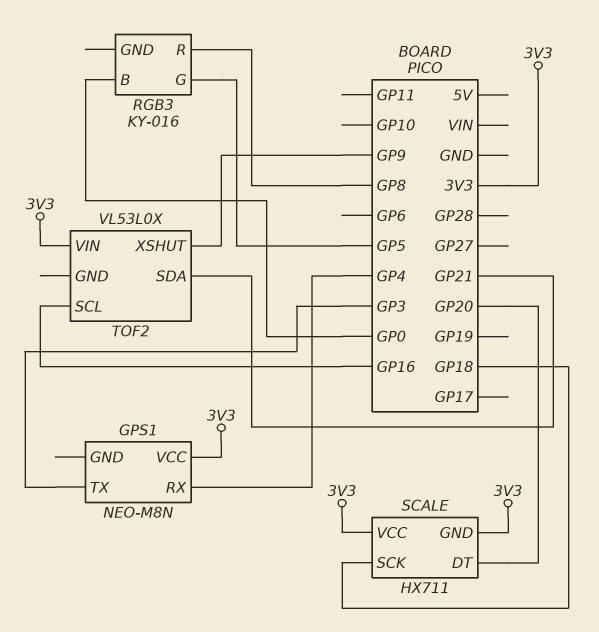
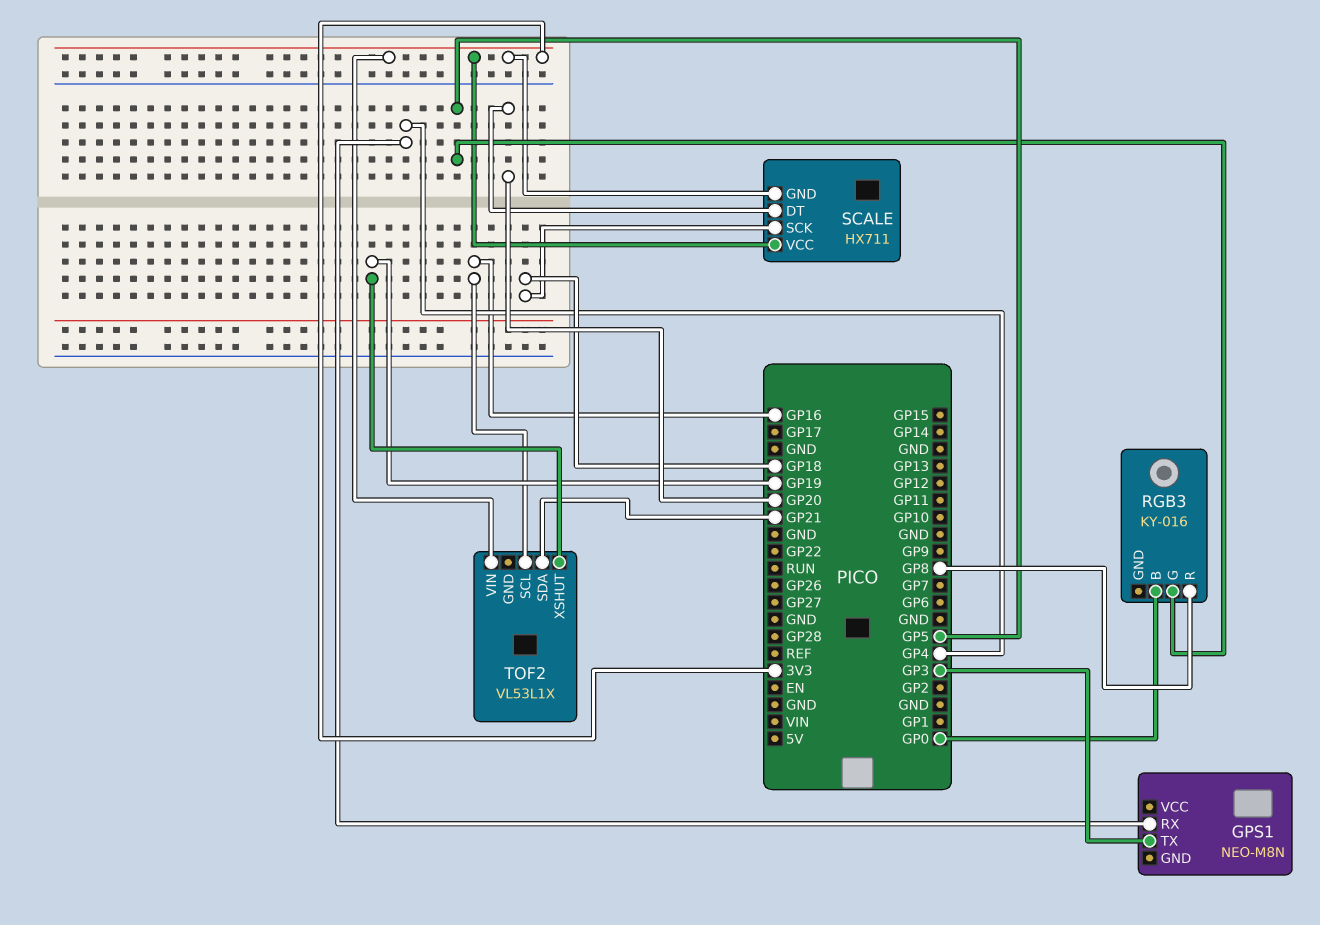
GPS1 pin VCC: 3V3 -> none
TOF2: VL53L0X -> VL53L1X
TOF2 pin XSHUT: GP9 -> GP19

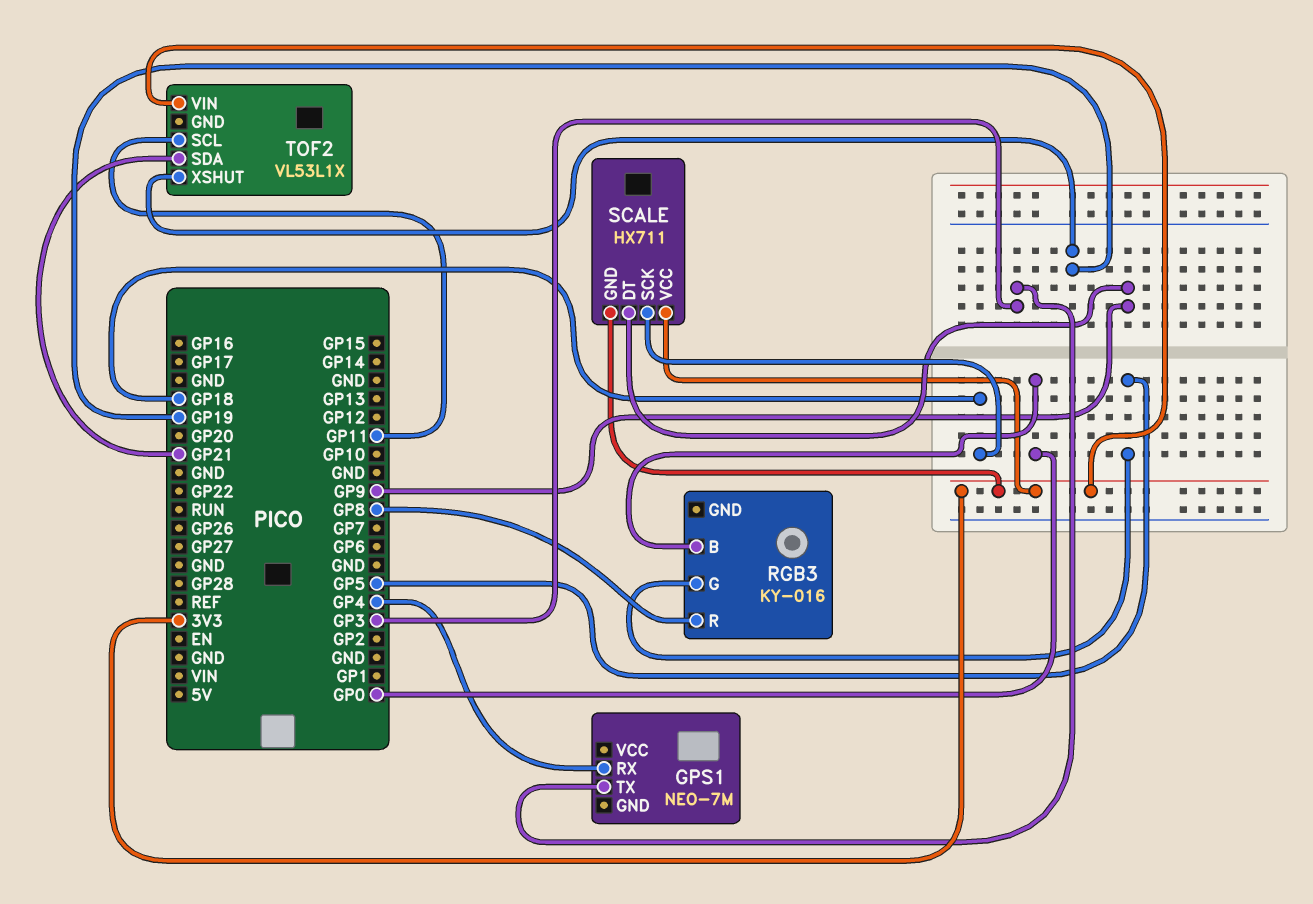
GPS1: NEO-M8N -> NEO-7M
SCALE pin DT: GP20 -> GP9
TOF2 pin SCL: GP16 -> GP11

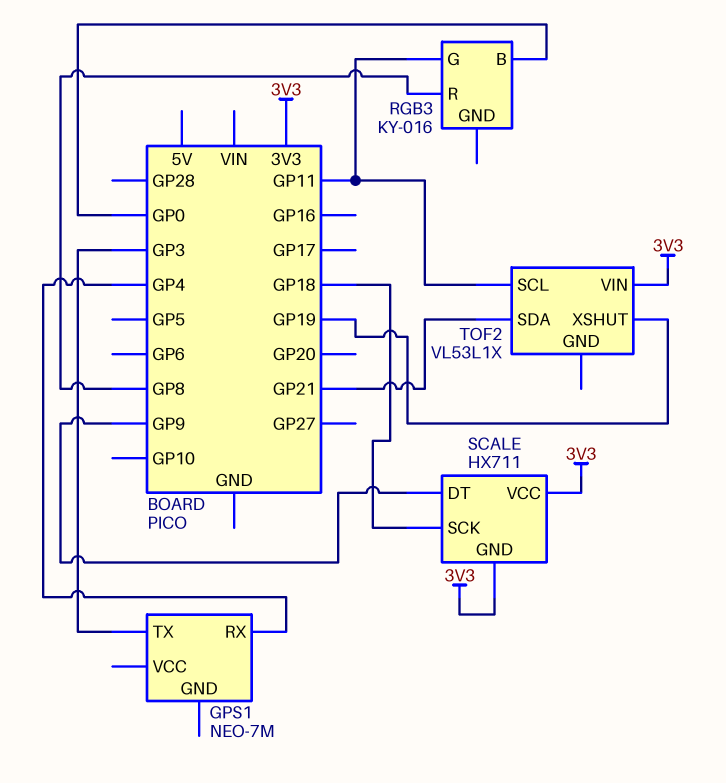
RGB3 pin G: GP5 -> GP11

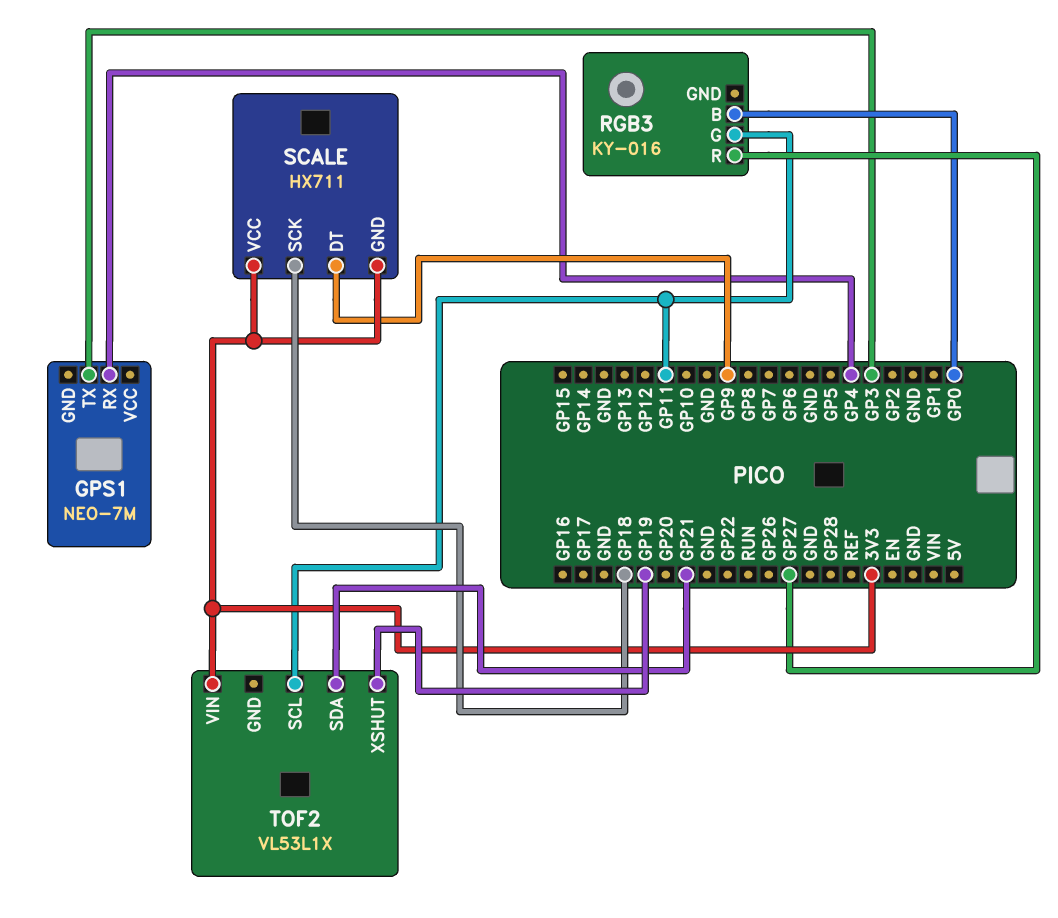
RGB3 pin R: GP8 -> GP27

